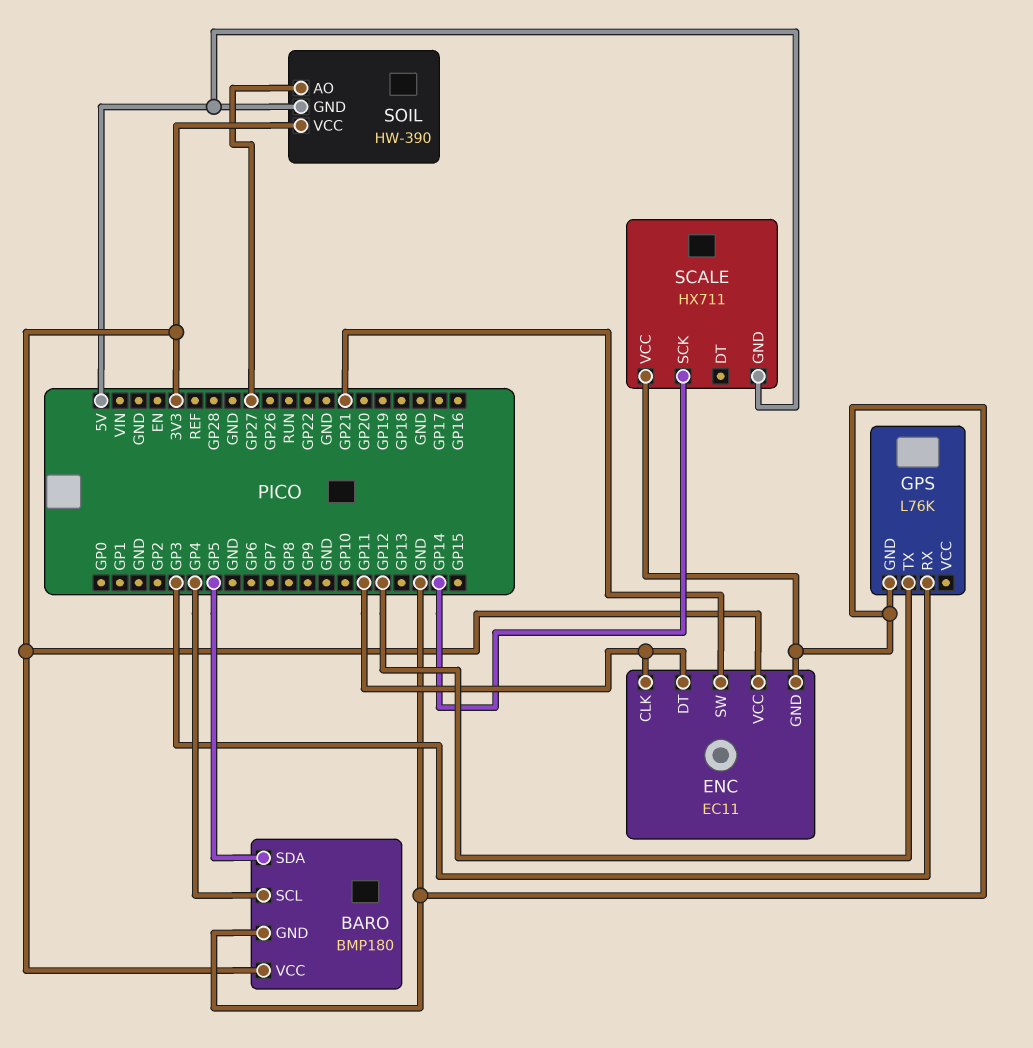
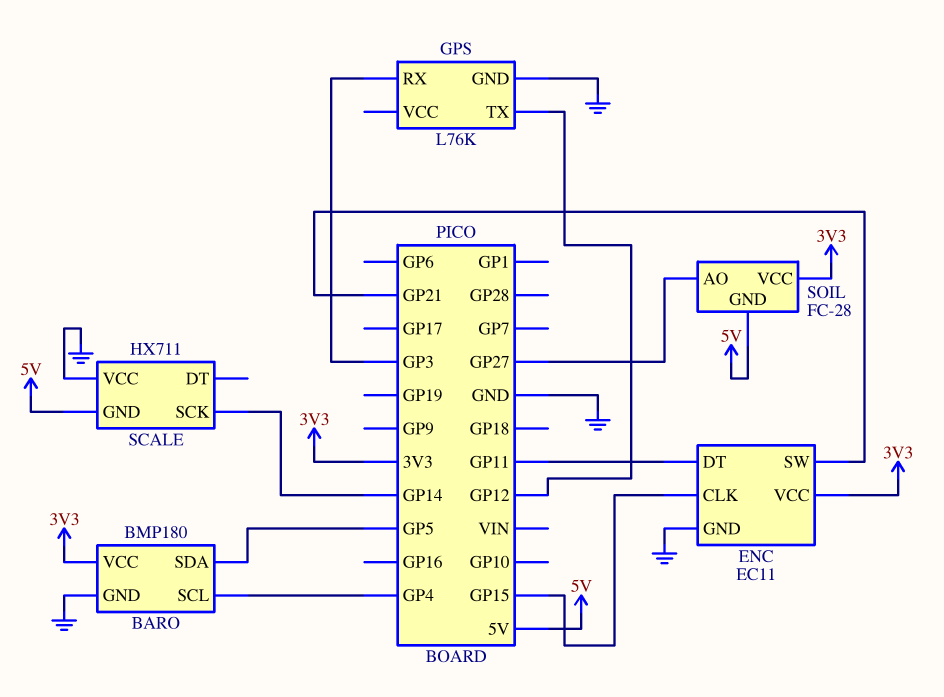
ENC pin CLK: GP11 -> GP15
SOIL: HW-390 -> FC-28

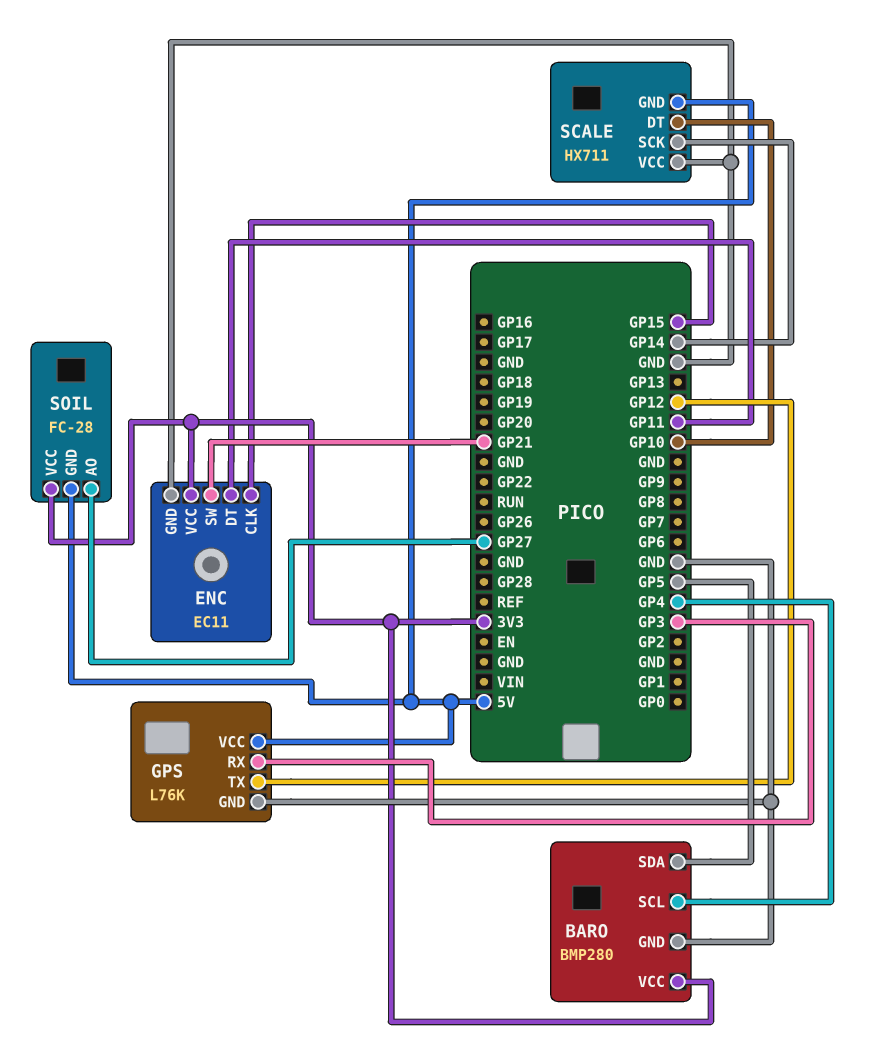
BARO: BMP180 -> BMP280
GPS pin VCC: none -> 5V
SCALE pin DT: none -> GP10

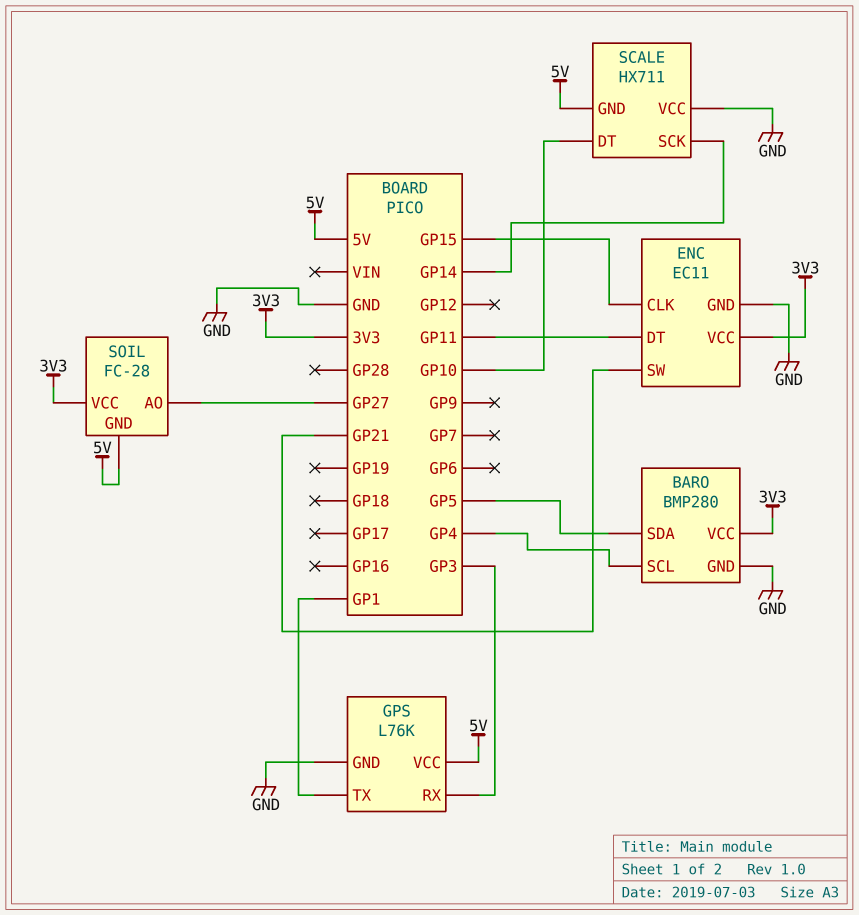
GPS pin TX: GP12 -> GP1

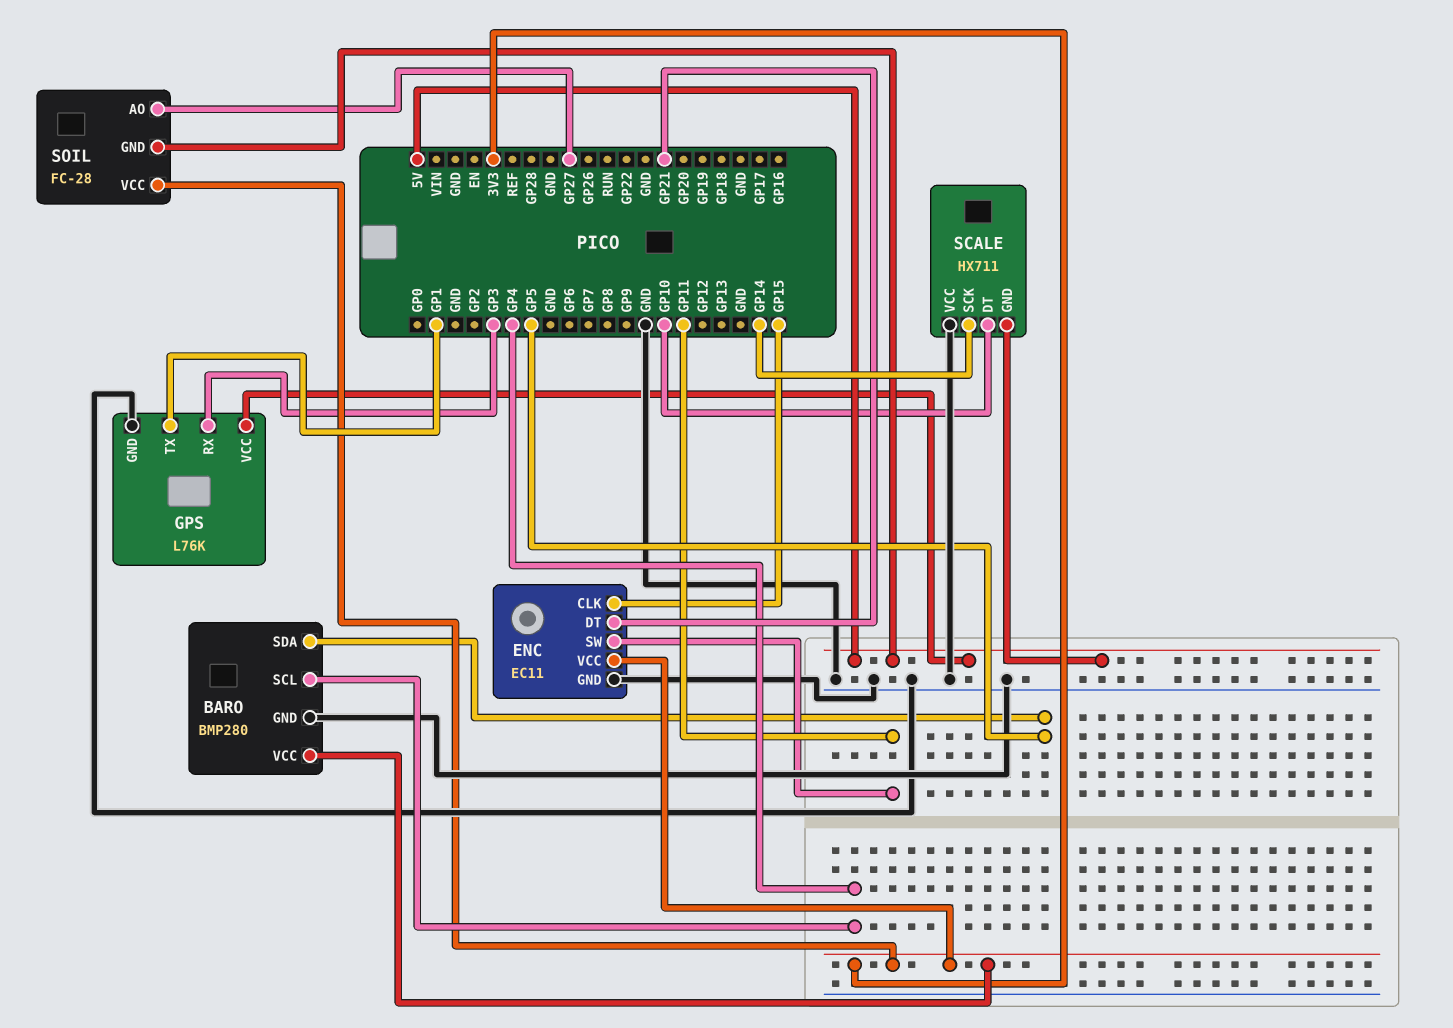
ENC pin DT: GP11 -> GP21
ENC pin SW: GP21 -> GP11

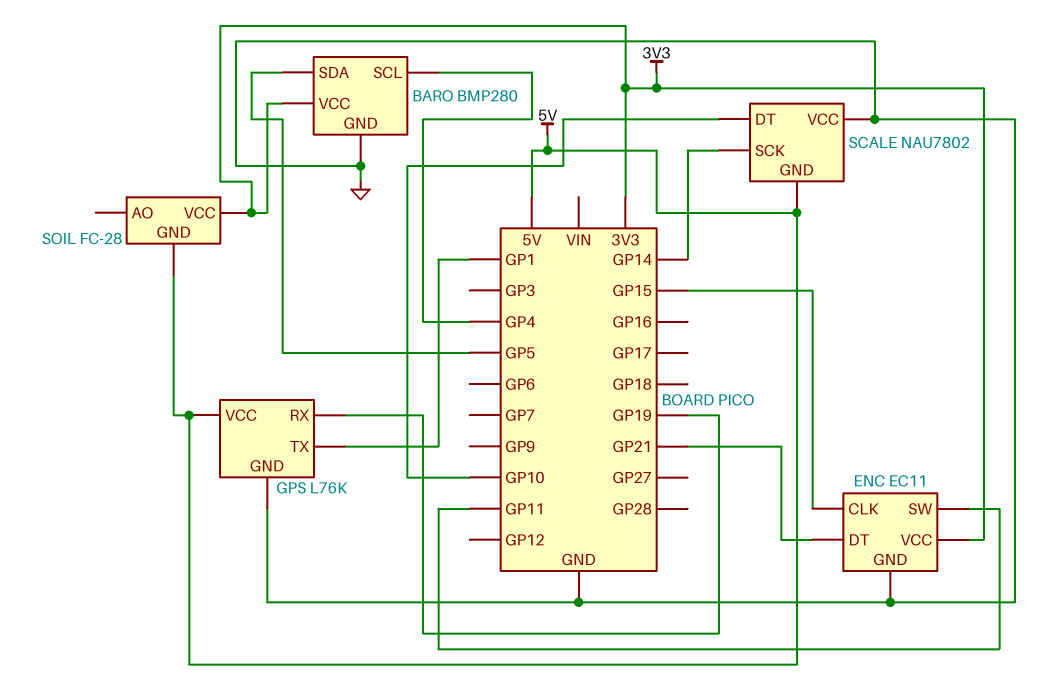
GPS pin RX: GP3 -> GP19
SCALE: HX711 -> NAU7802
SOIL pin AO: GP27 -> none

